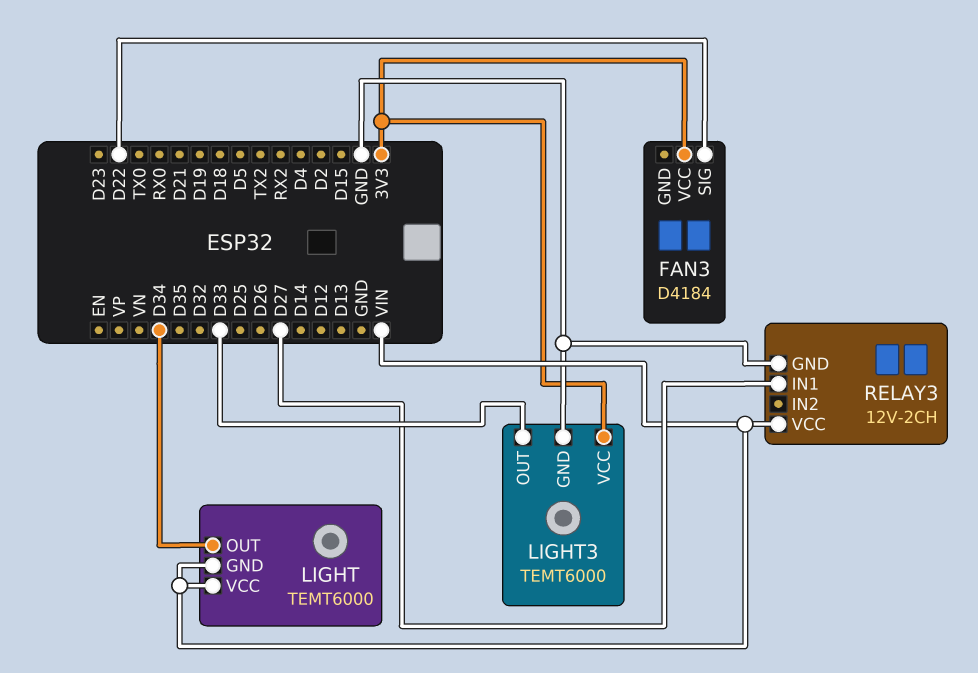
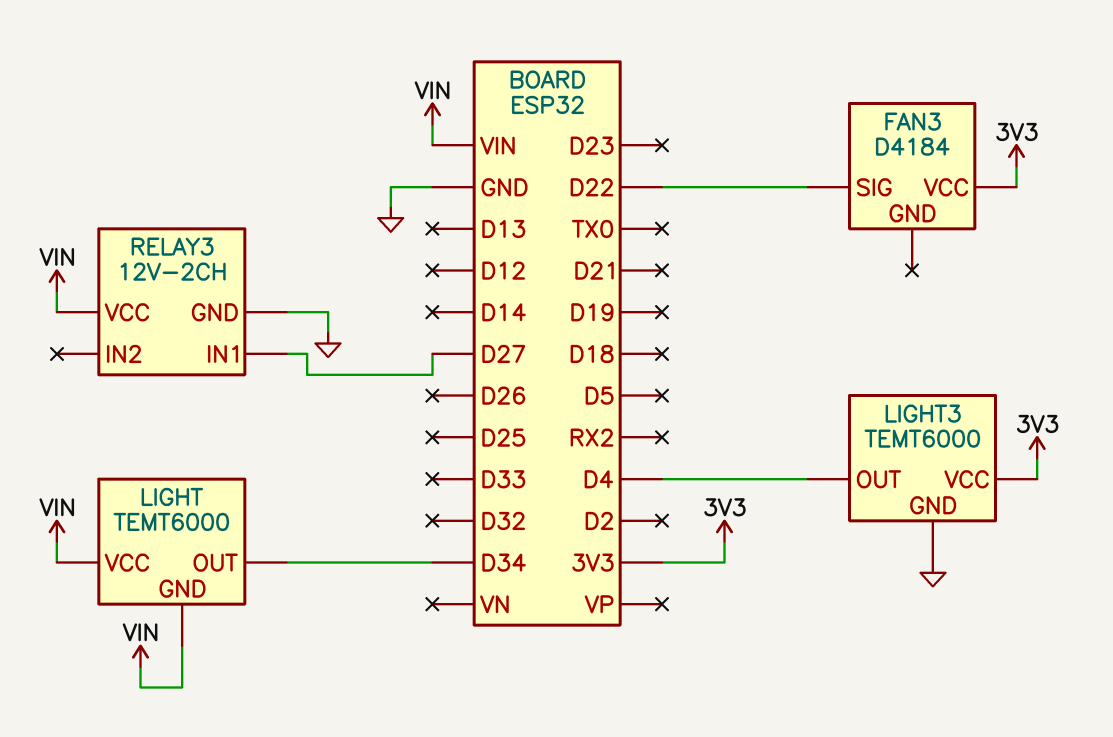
LIGHT3 pin OUT: D33 -> D4

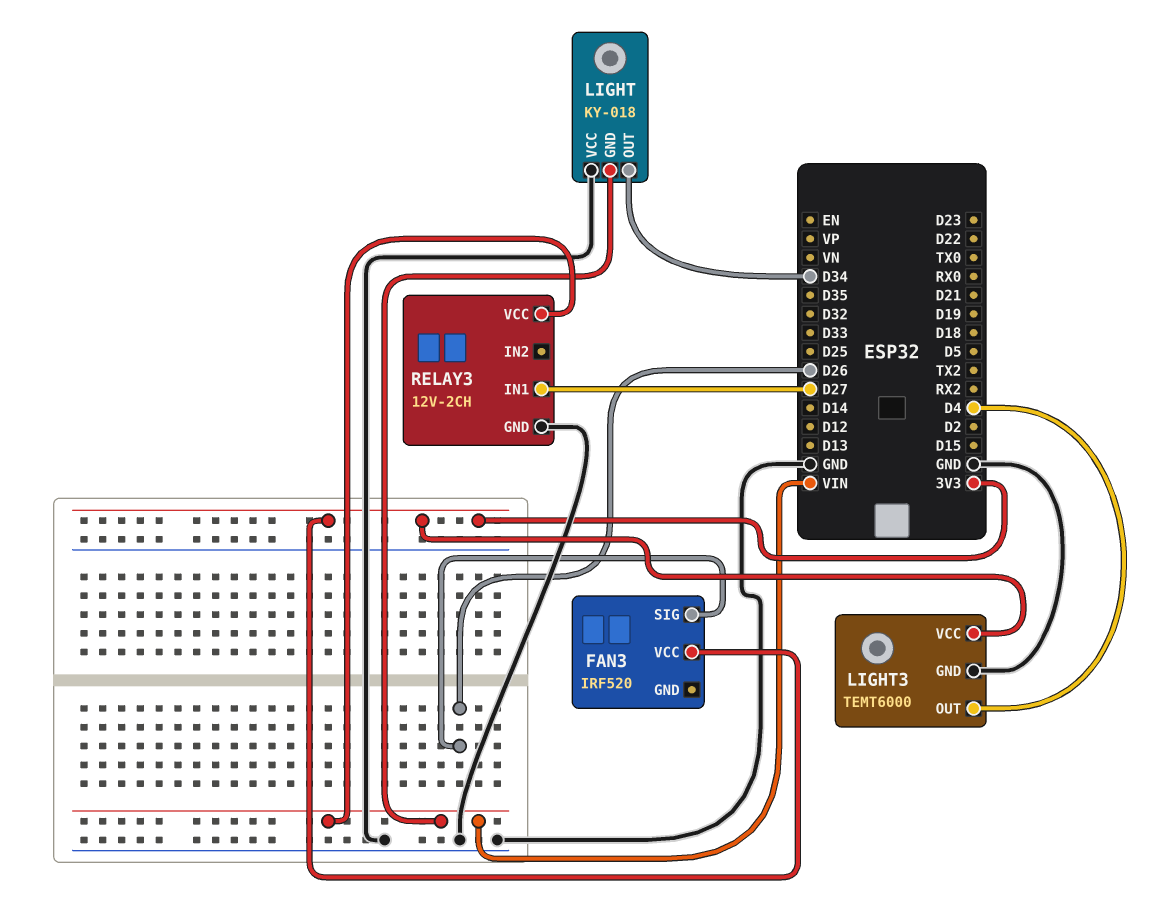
FAN3: D4184 -> IRF520
FAN3 pin SIG: D22 -> D26
LIGHT: TEMT6000 -> KY-018
LIGHT pin VCC: VIN -> GND

